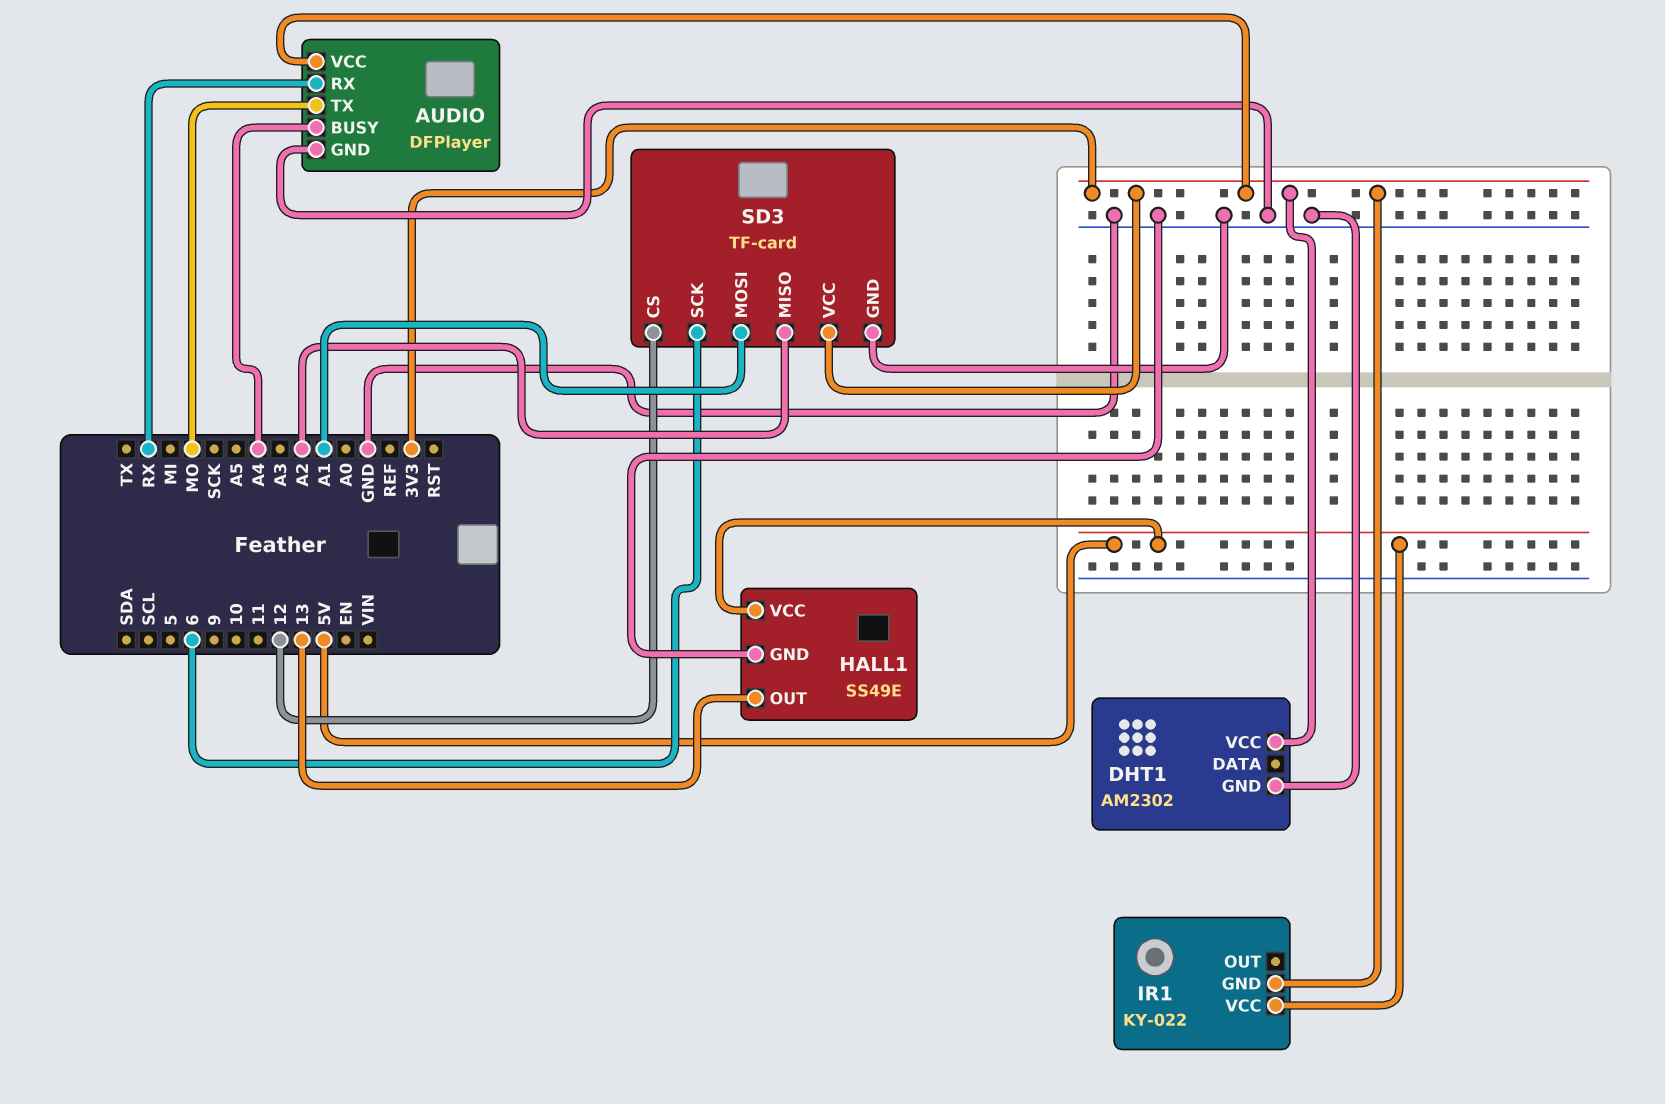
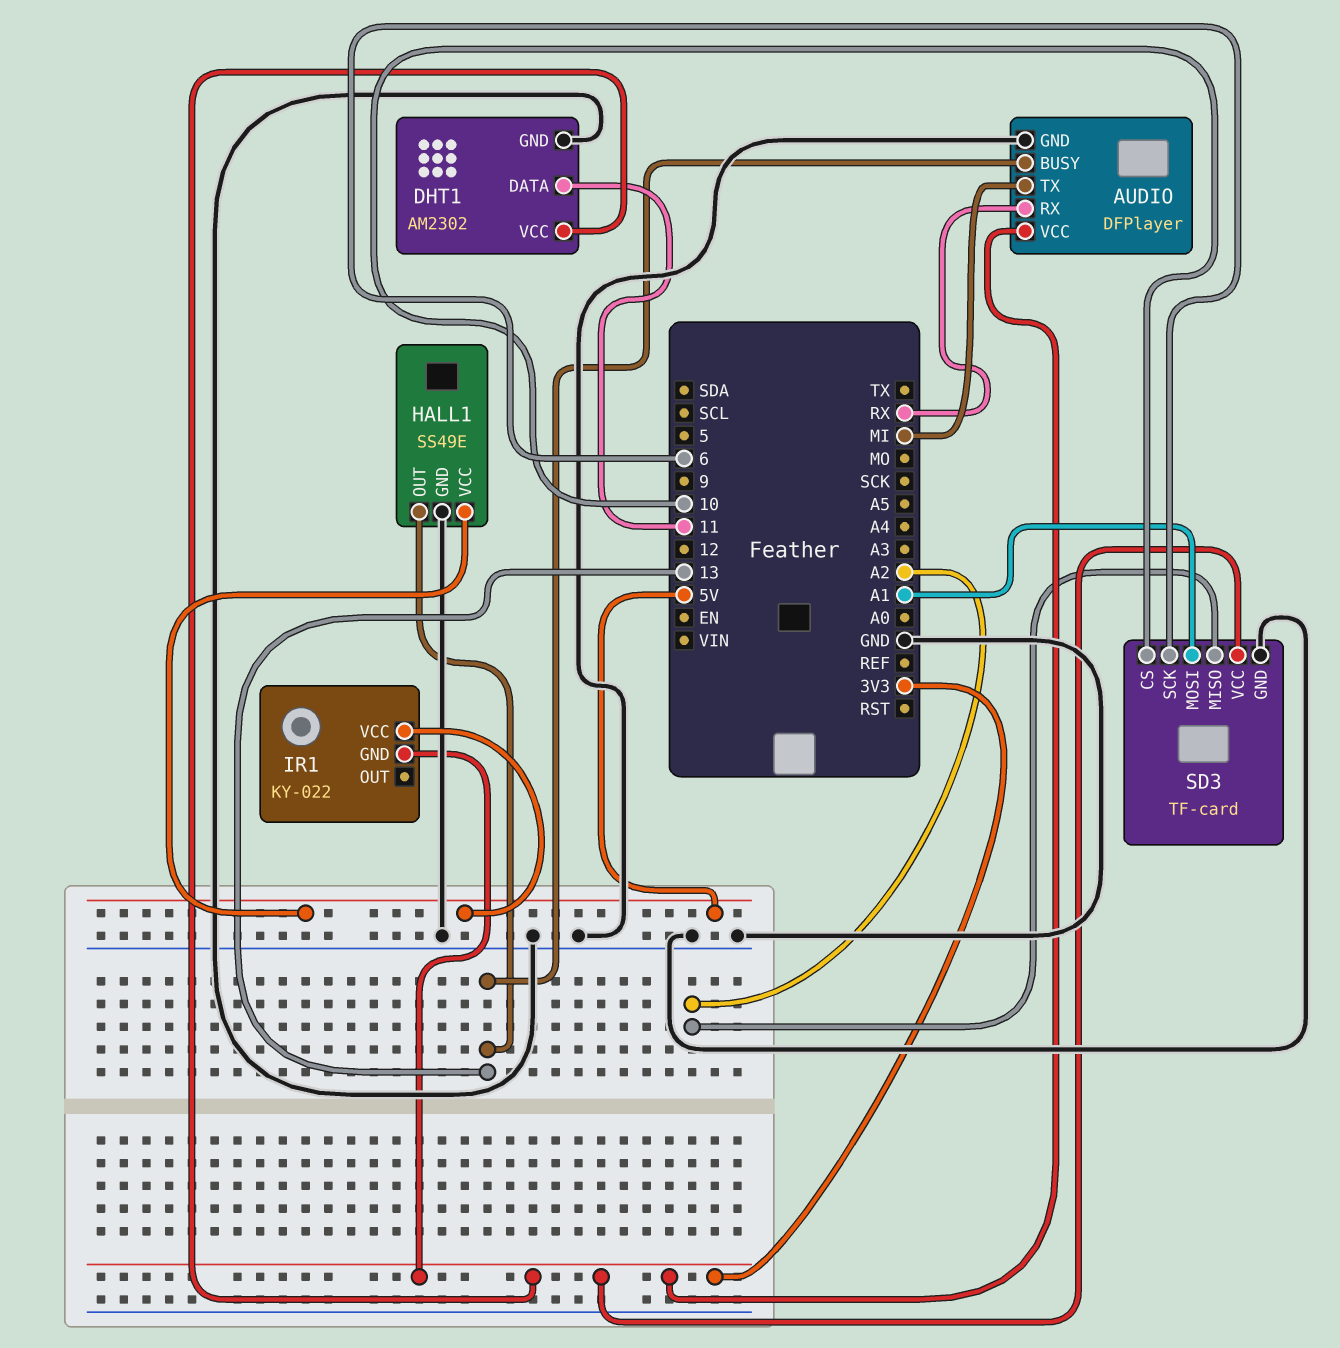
AUDIO pin BUSY: A4 -> 13
AUDIO pin TX: MO -> MI
DHT1 pin DATA: none -> 11
SD3 pin CS: 12 -> 10

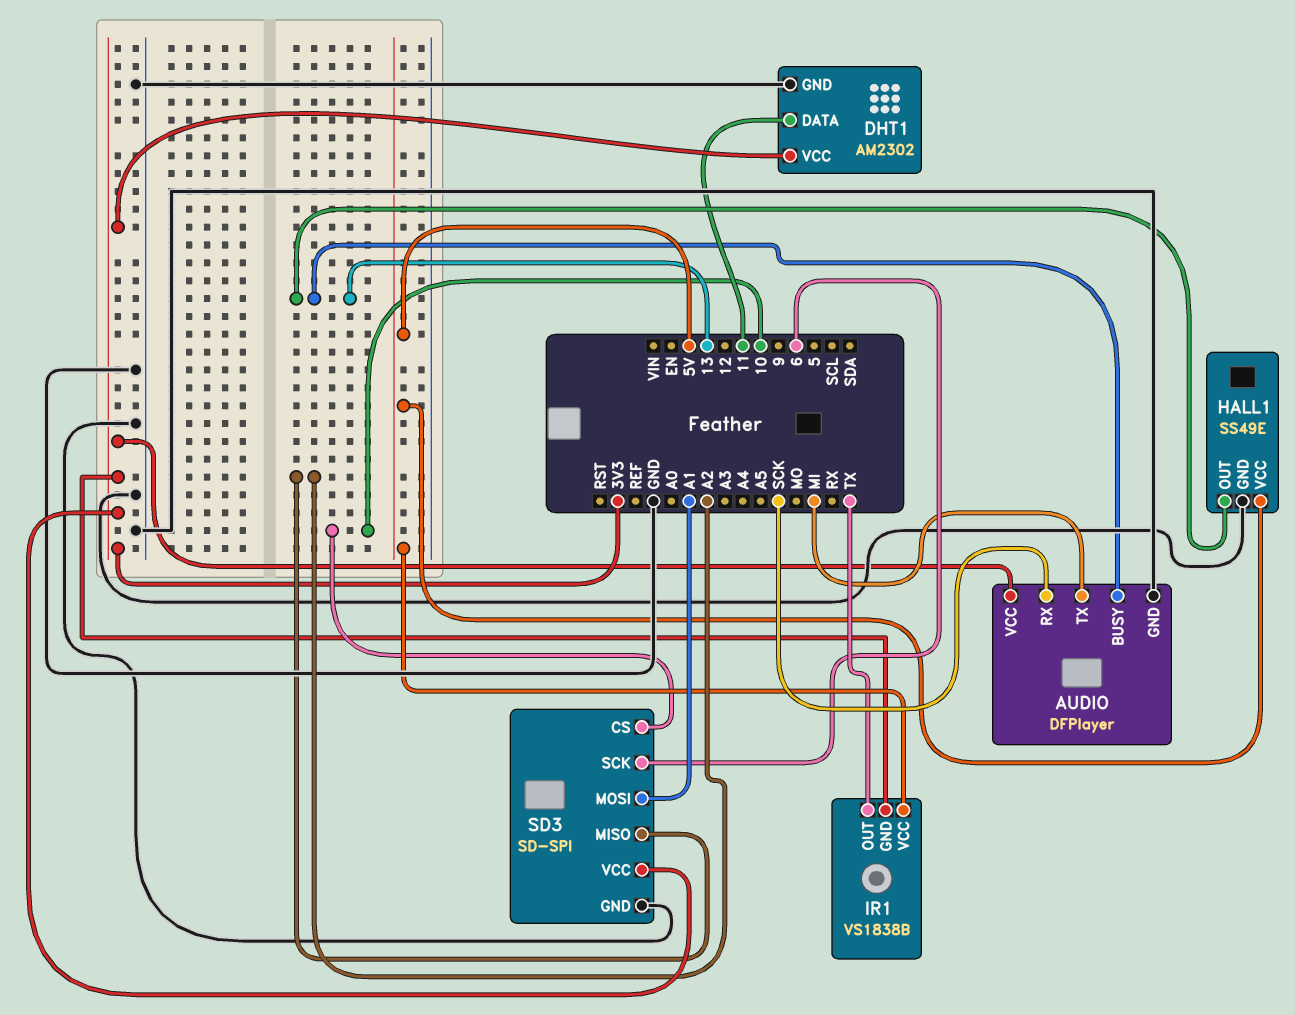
AUDIO pin RX: RX -> SCK
IR1: KY-022 -> VS1838B
IR1 pin OUT: none -> TX
SD3: TF-card -> SD-SPI

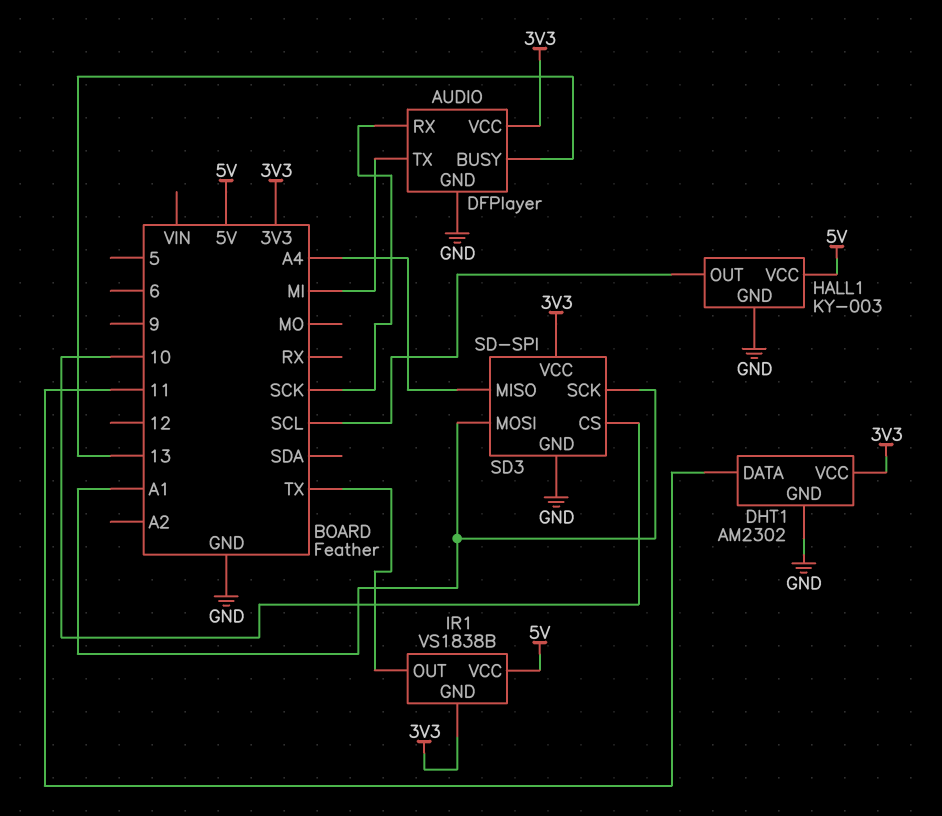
HALL1: SS49E -> KY-003
HALL1 pin OUT: 13 -> SCL
SD3 pin MISO: A2 -> A4
SD3 pin SCK: 6 -> A1

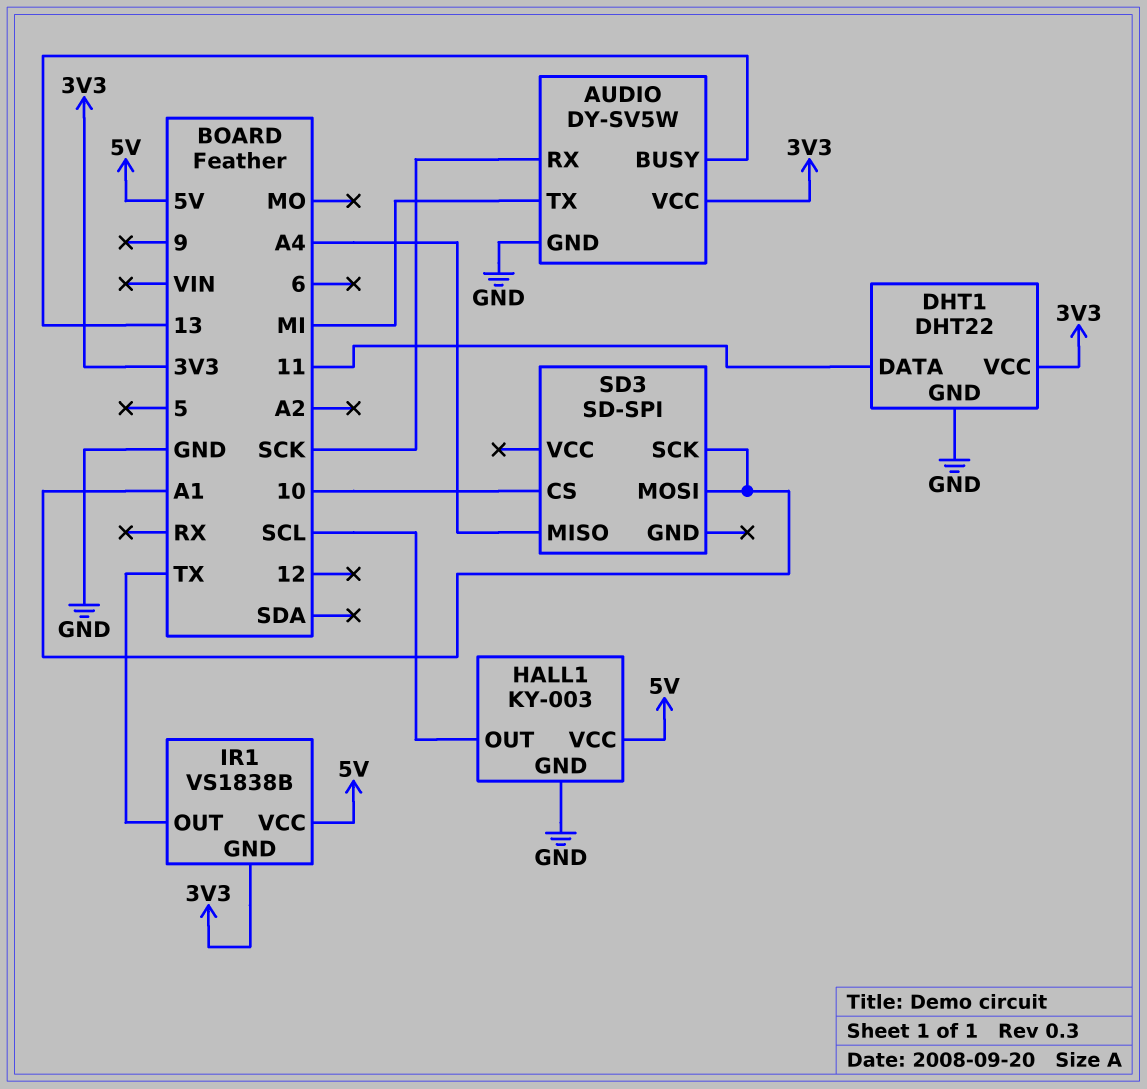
AUDIO: DFPlayer -> DY-SV5W
DHT1: AM2302 -> DHT22
SD3 pin GND: GND -> none
SD3 pin VCC: 3V3 -> none

